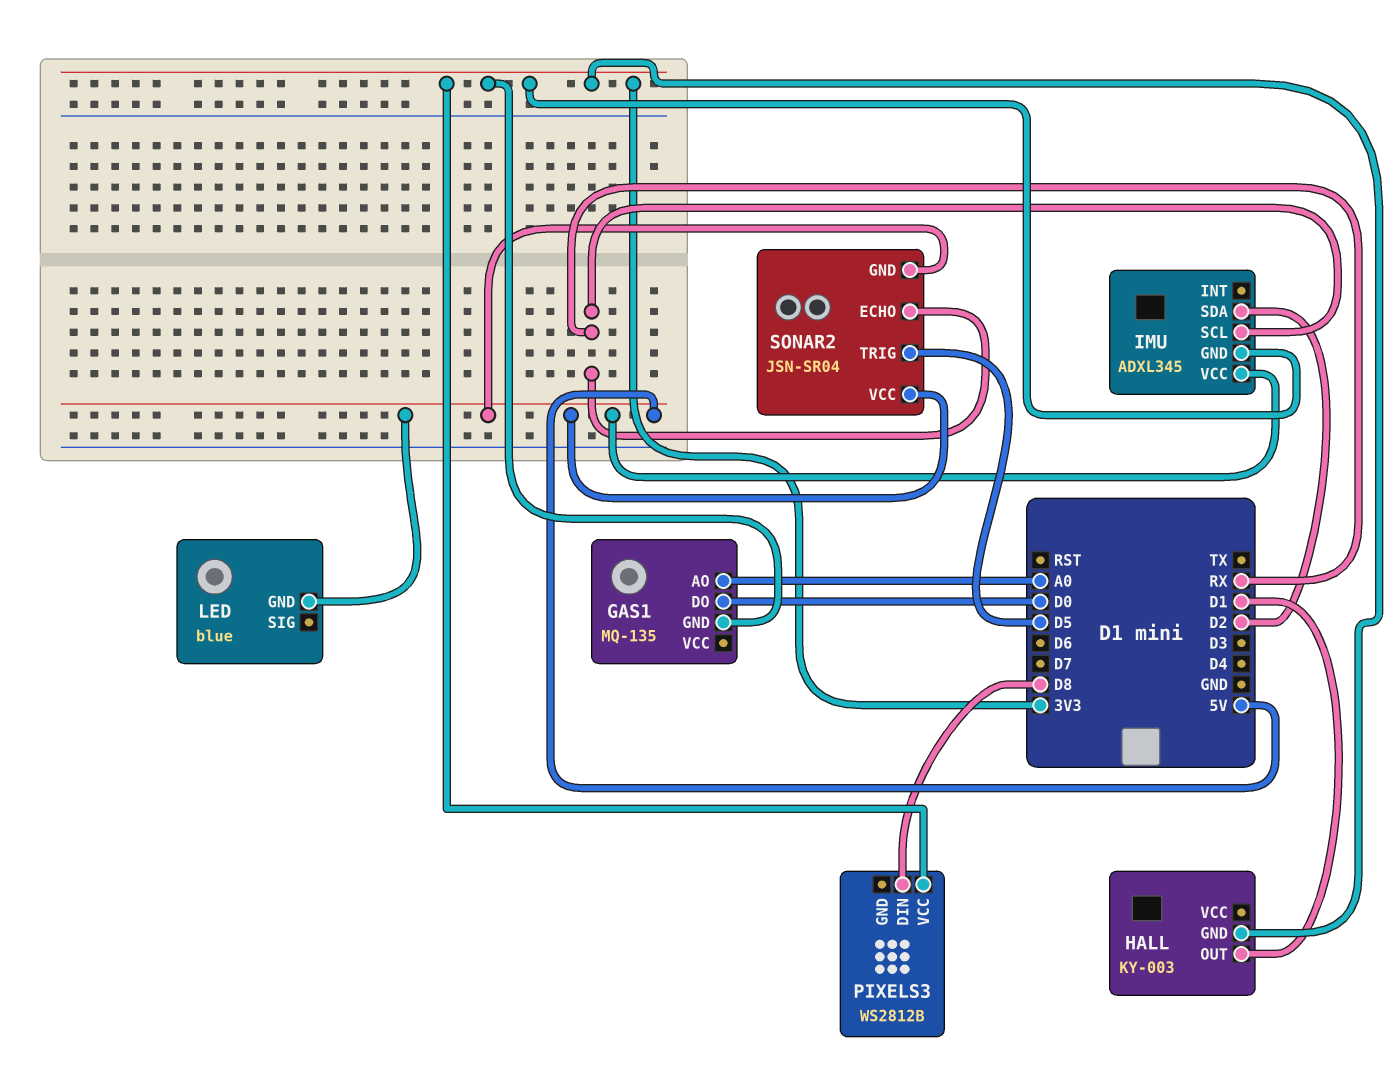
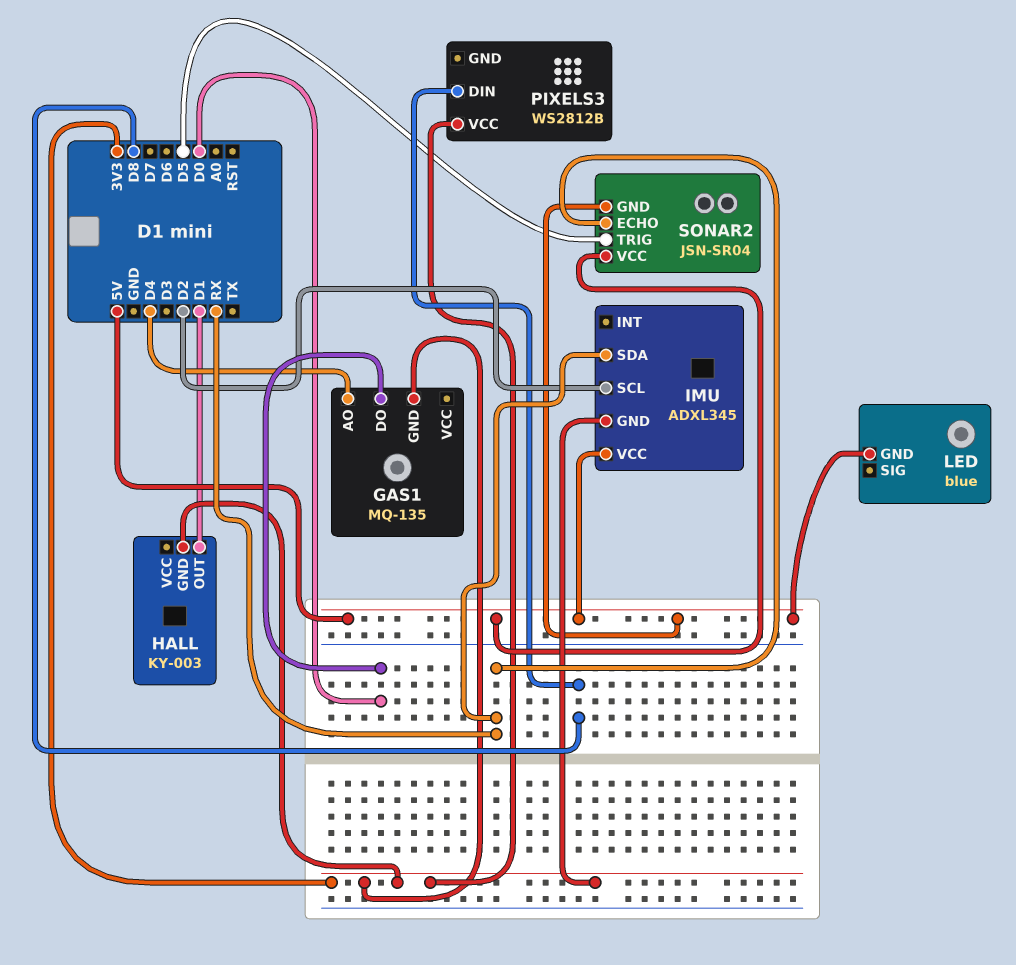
GAS1 pin AO: A0 -> D4
IMU pin SCL: RX -> D2
IMU pin SDA: D2 -> RX

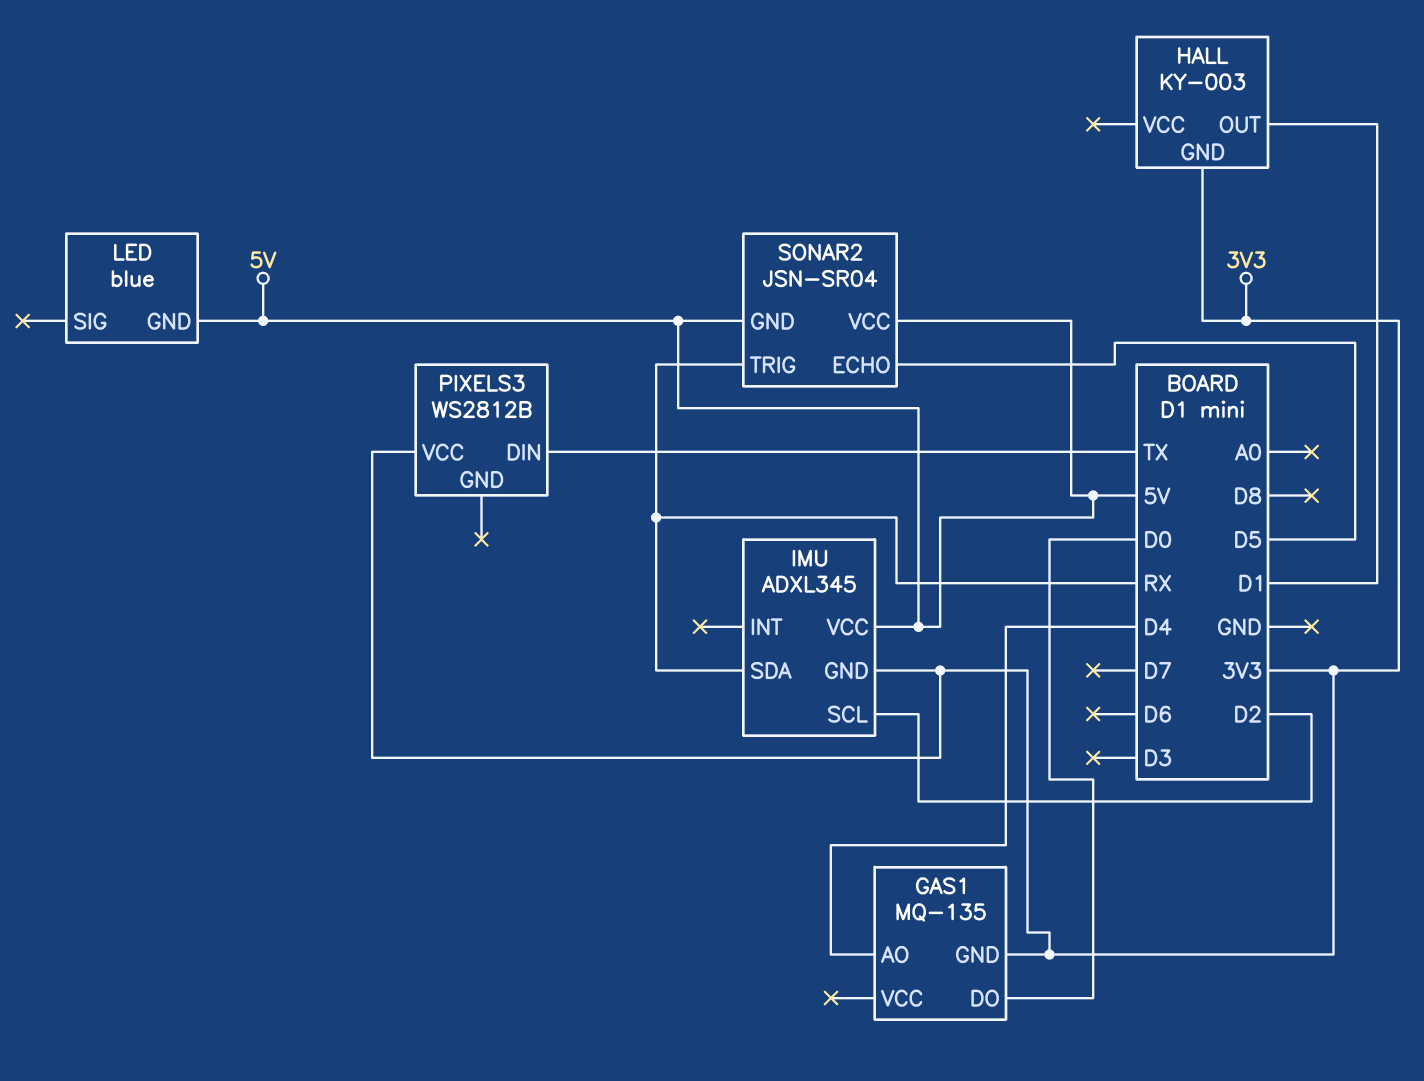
PIXELS3 pin DIN: D8 -> TX
SONAR2 pin ECHO: RX -> D5
SONAR2 pin TRIG: D5 -> RX

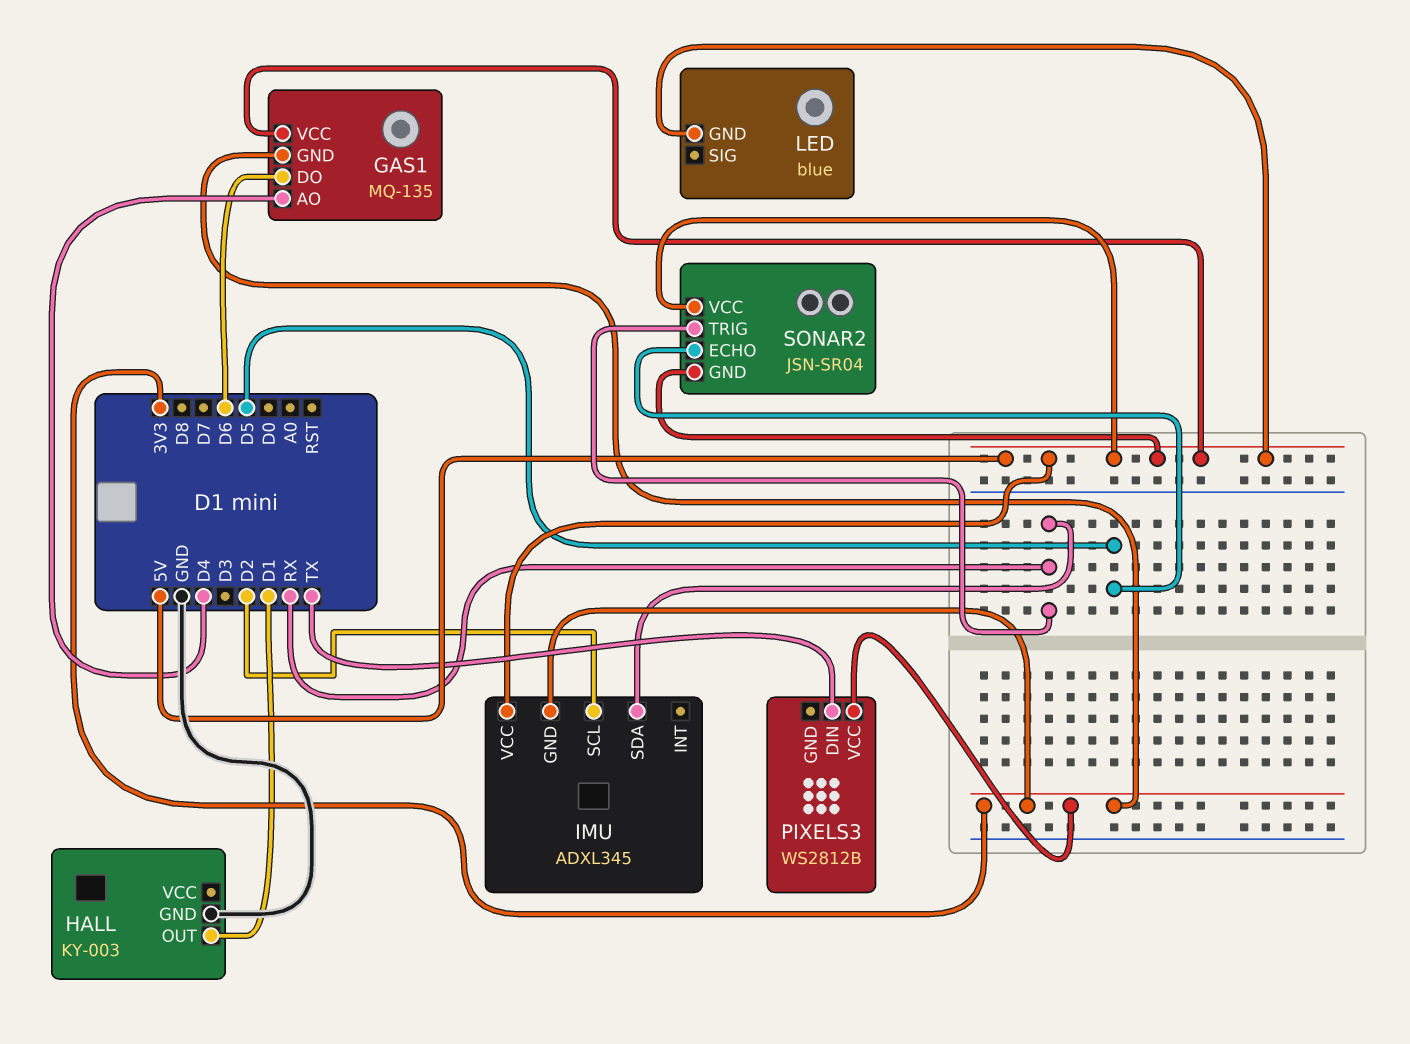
GAS1 pin DO: D0 -> D6
GAS1 pin VCC: none -> 5V
HALL pin GND: 3V3 -> GND

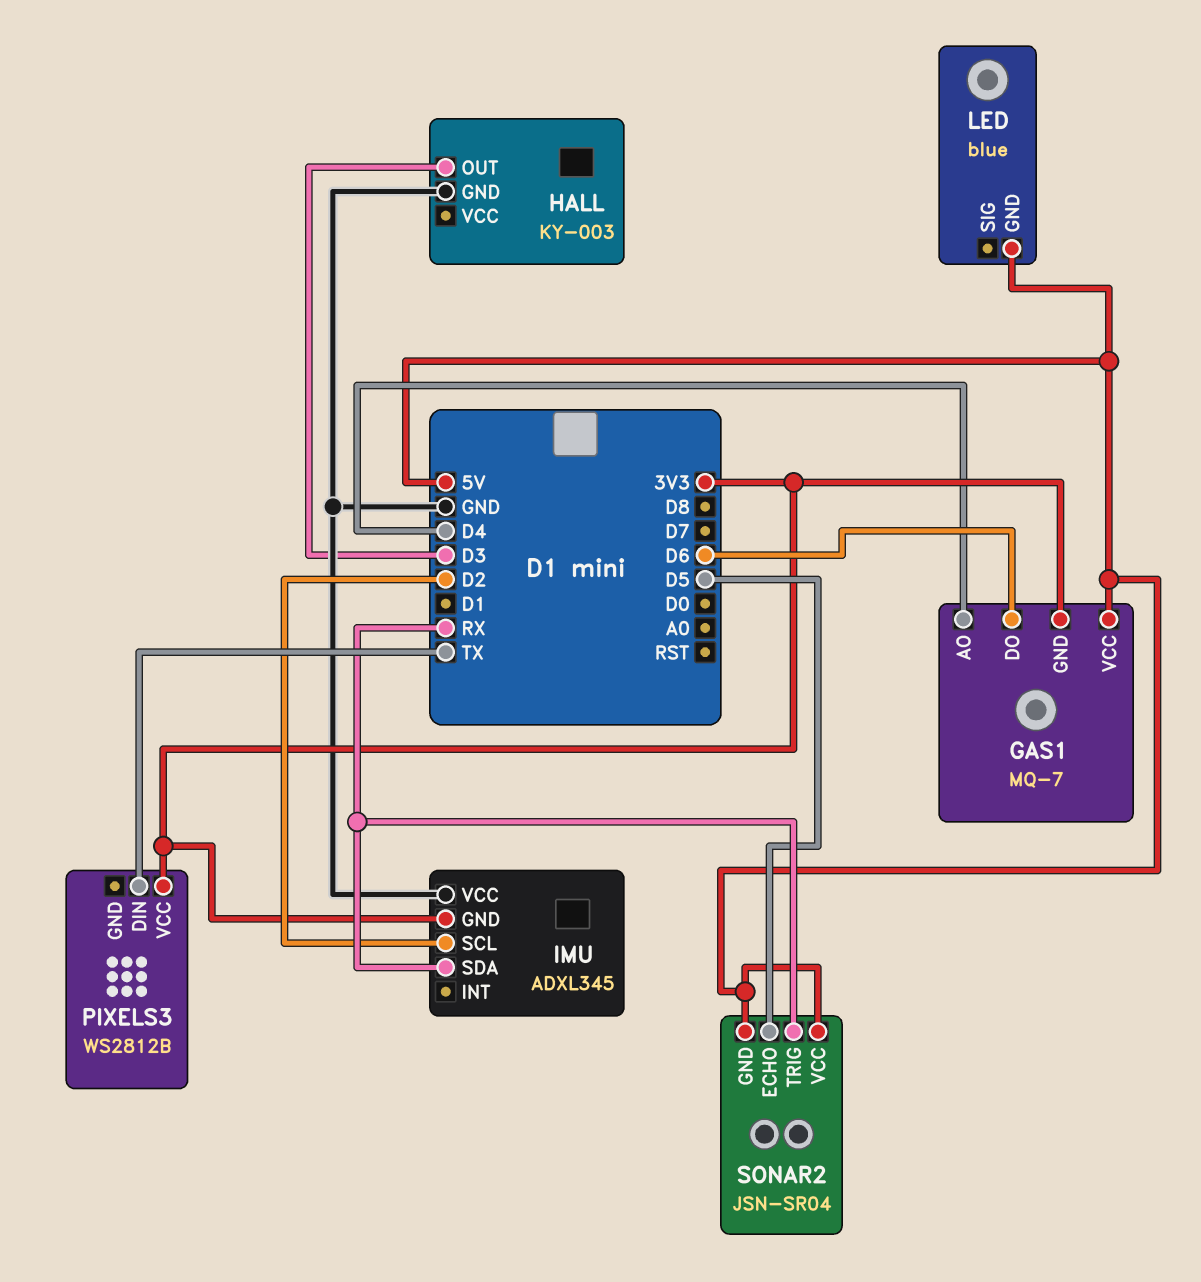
GAS1: MQ-135 -> MQ-7
HALL pin OUT: D1 -> D3
IMU pin VCC: 5V -> GND

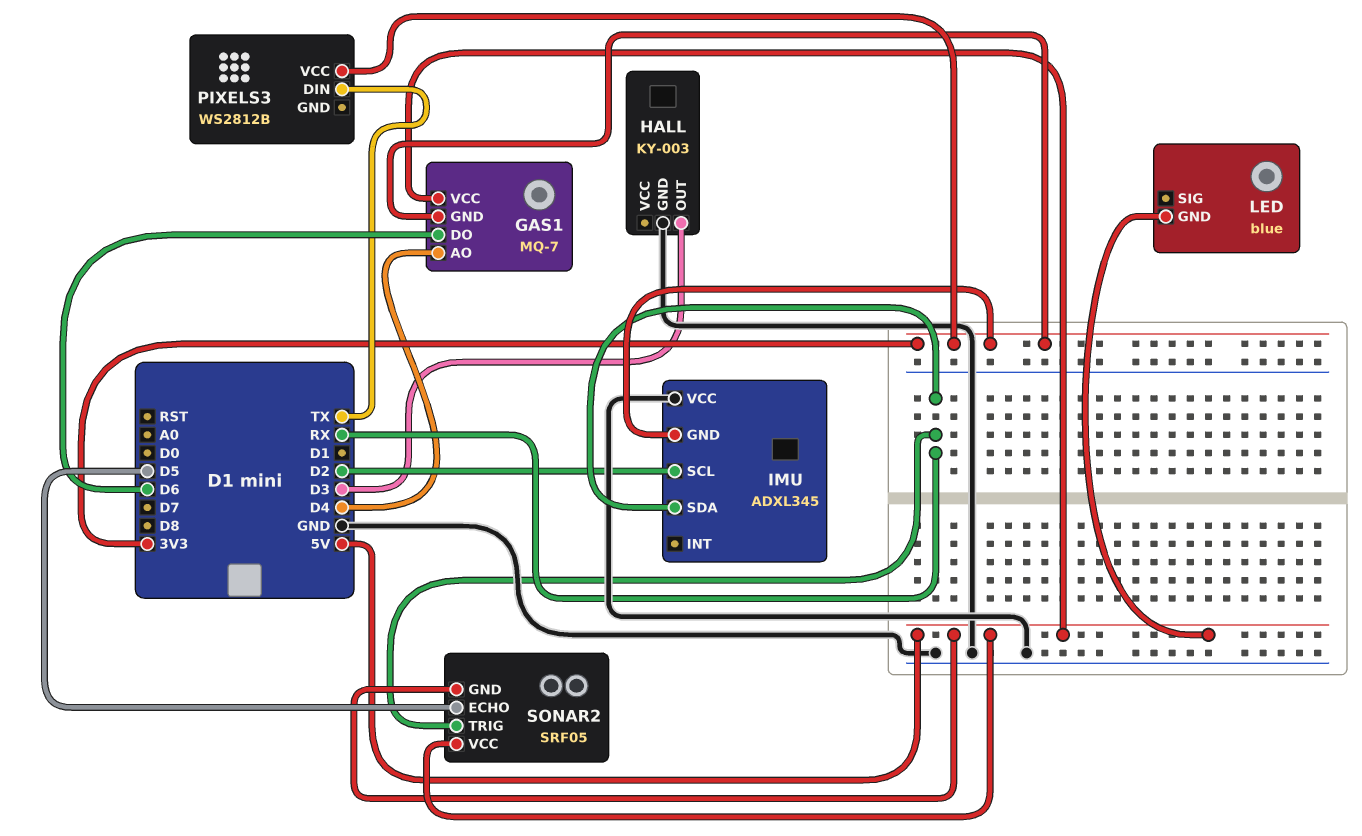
SONAR2: JSN-SR04 -> SRF05

